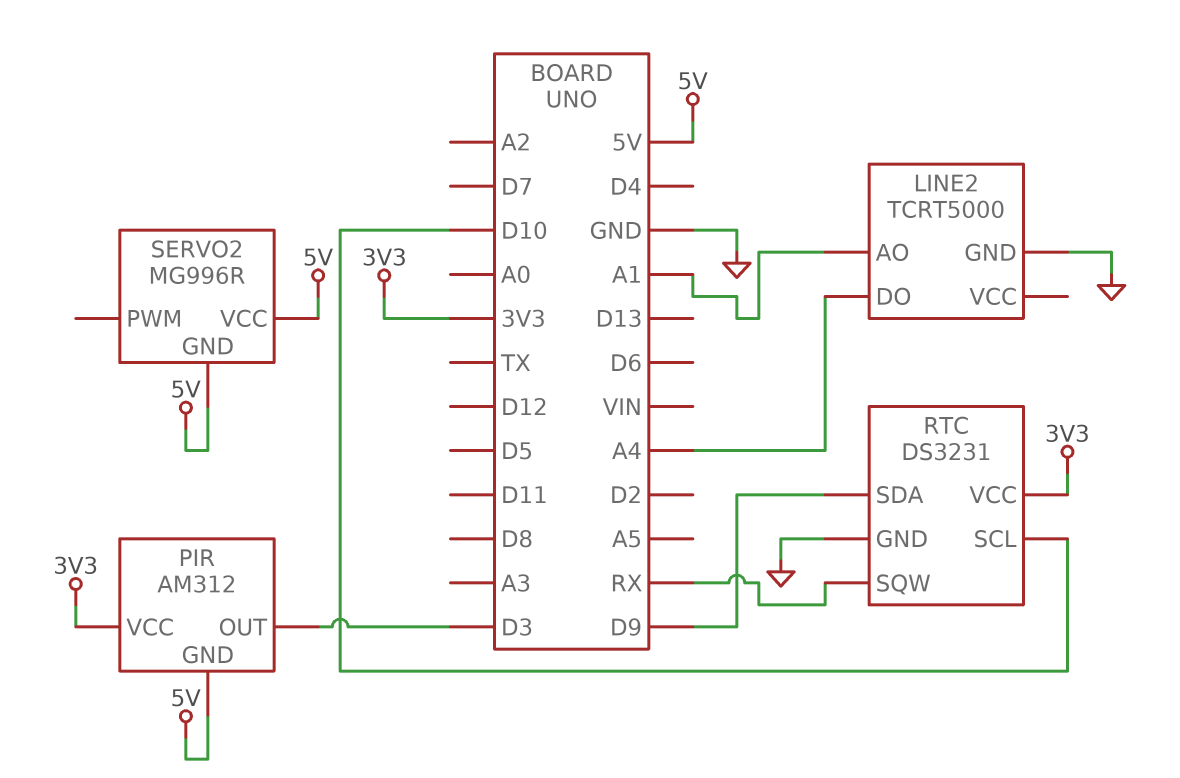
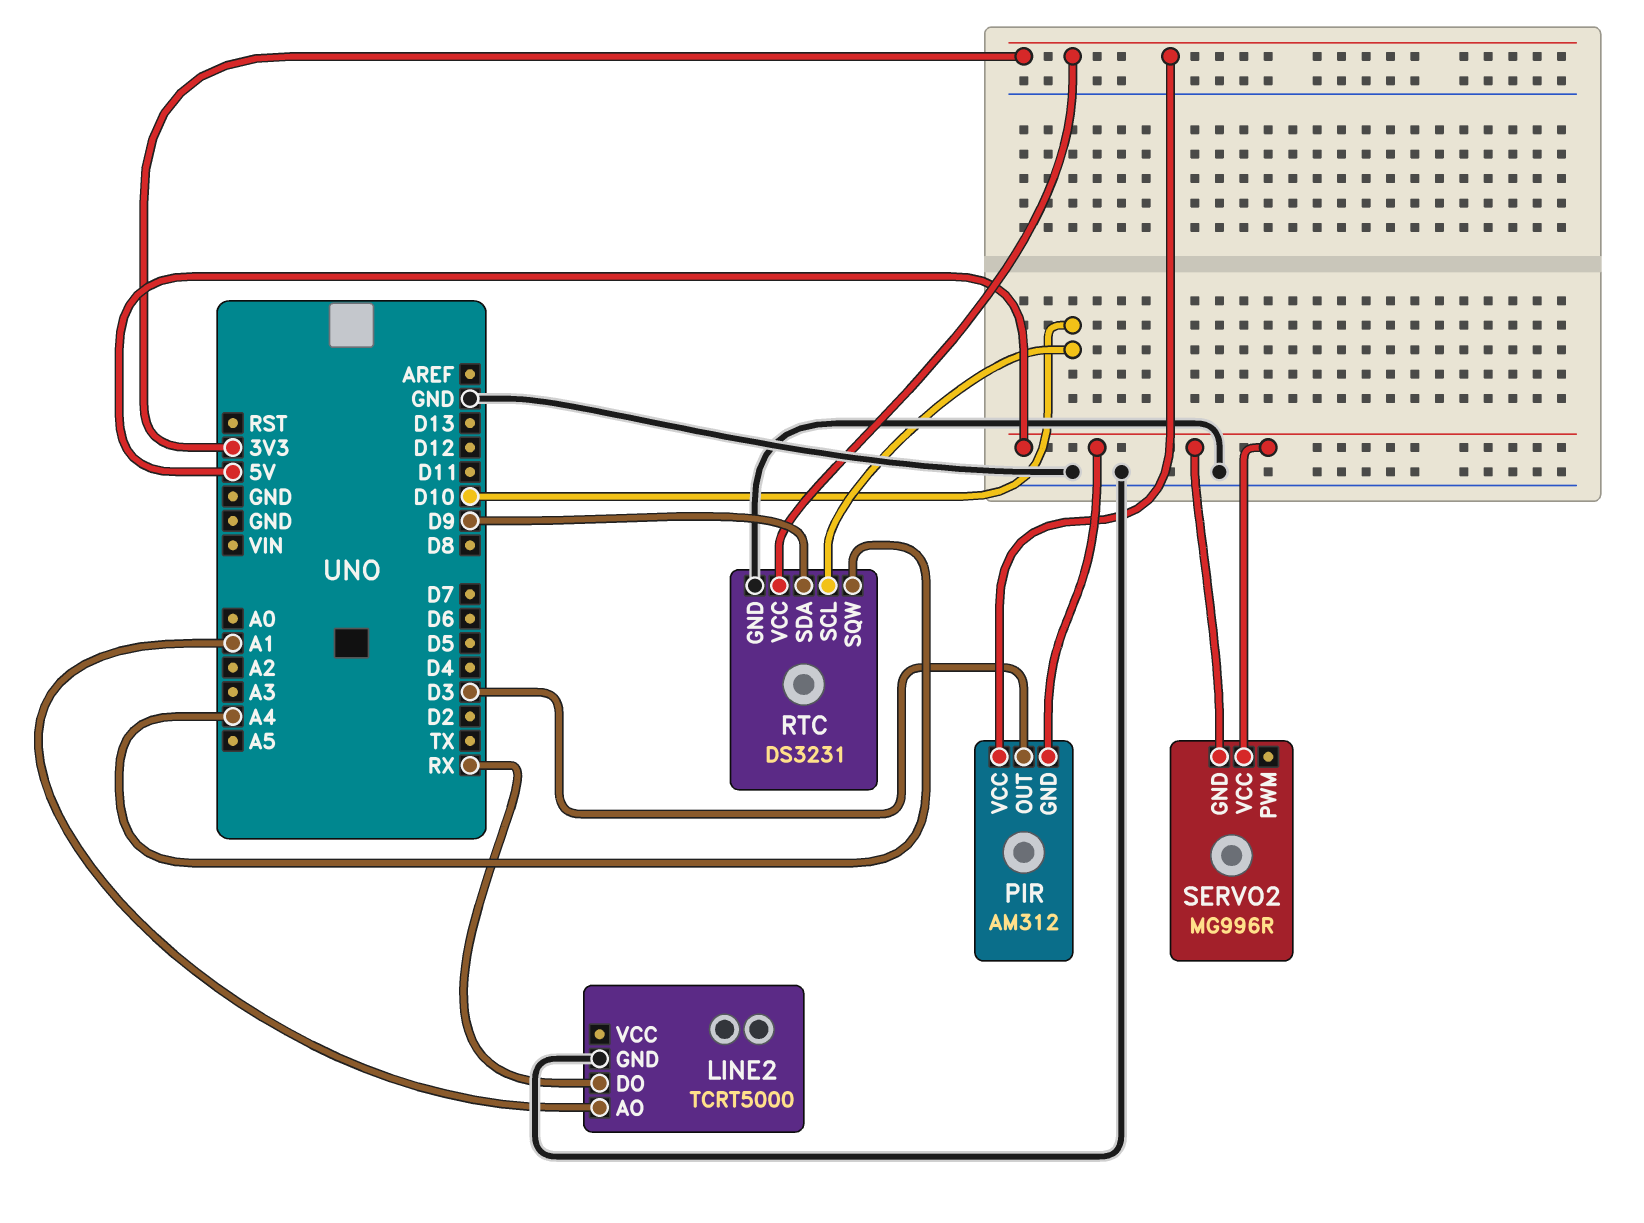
LINE2 pin DO: A4 -> RX
RTC pin SQW: RX -> A4

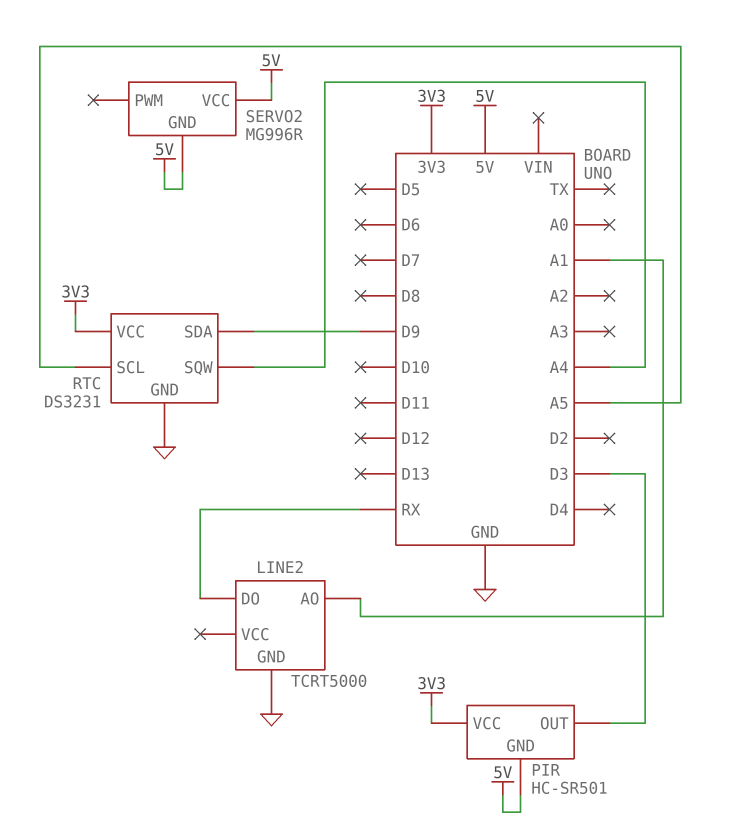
PIR: AM312 -> HC-SR501
RTC pin SCL: D10 -> A5

